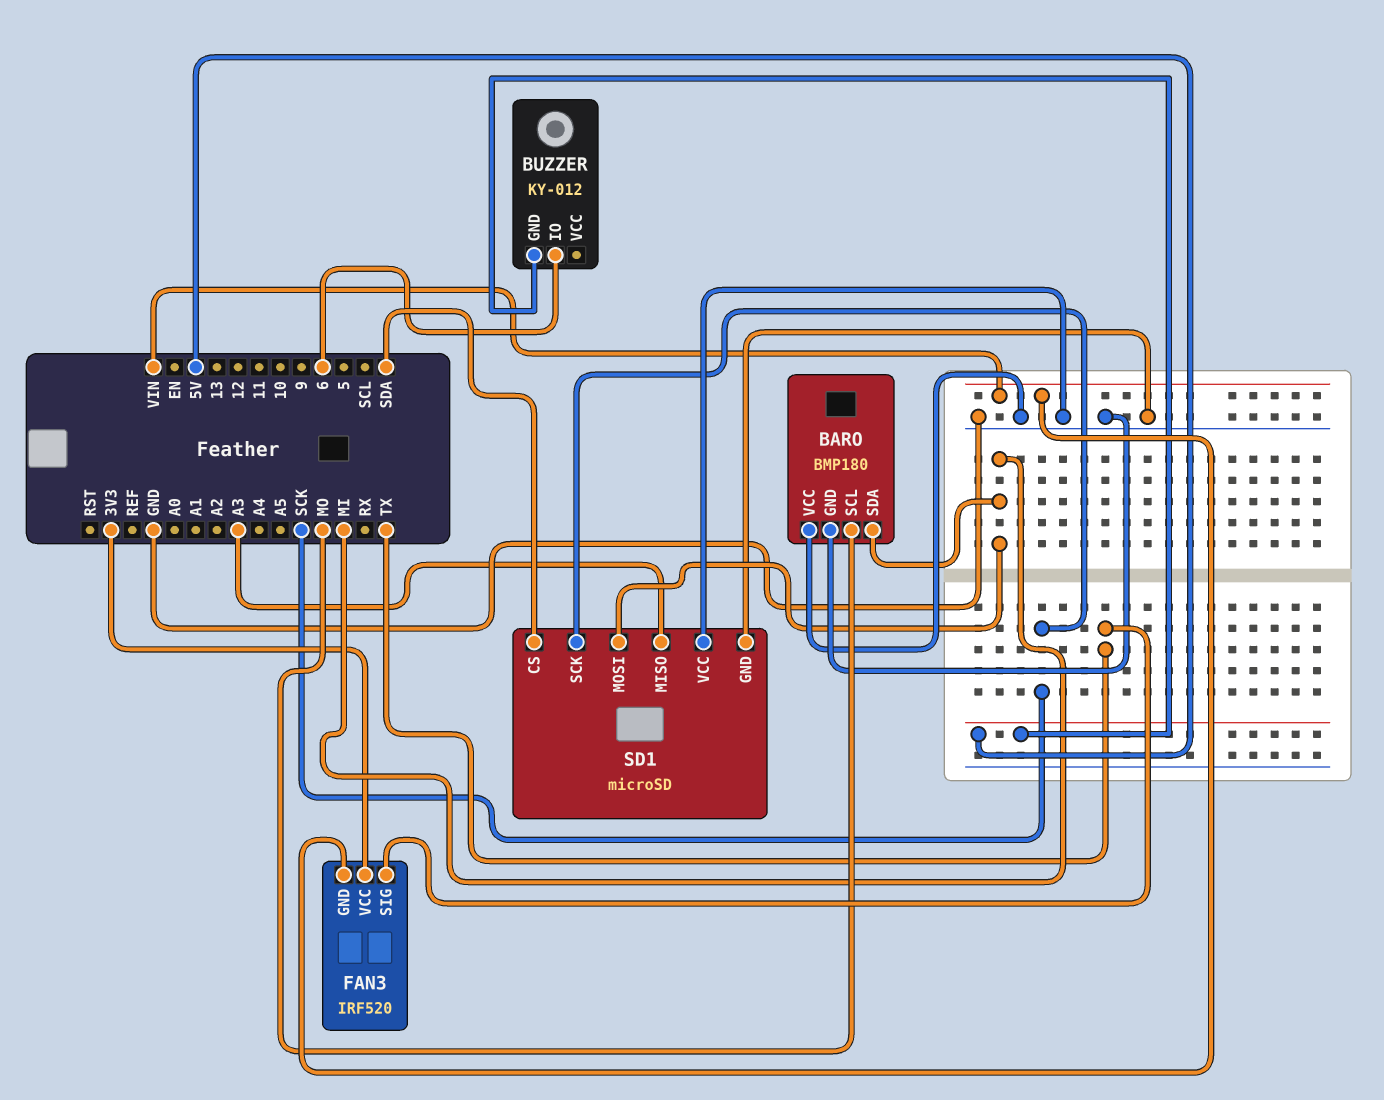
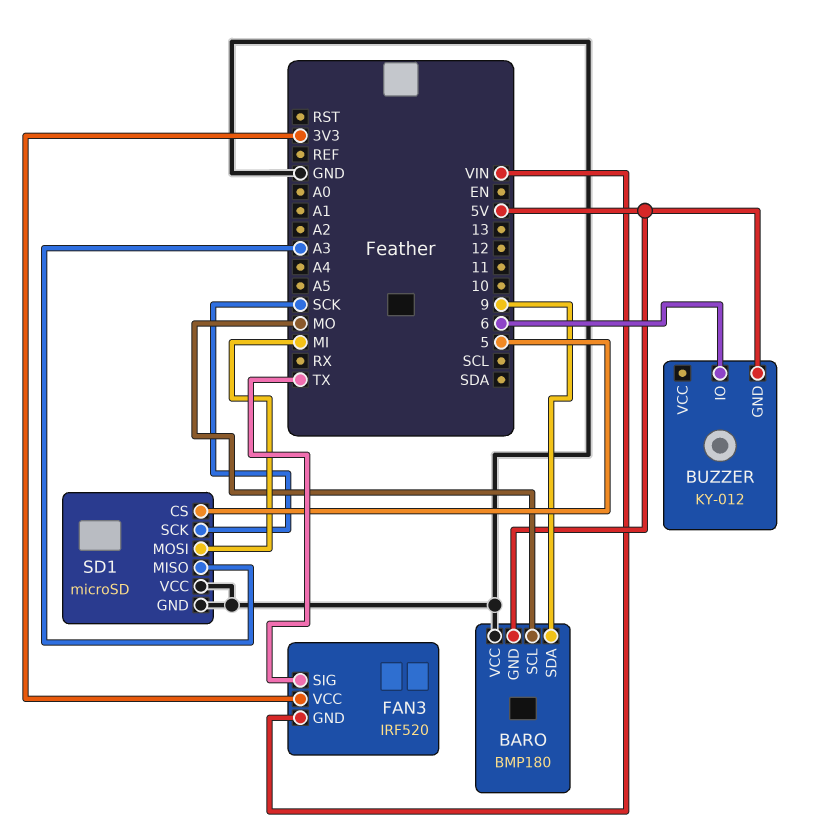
BARO pin GND: GND -> 5V
BARO pin SDA: MI -> 9
SD1 pin CS: SDA -> 5

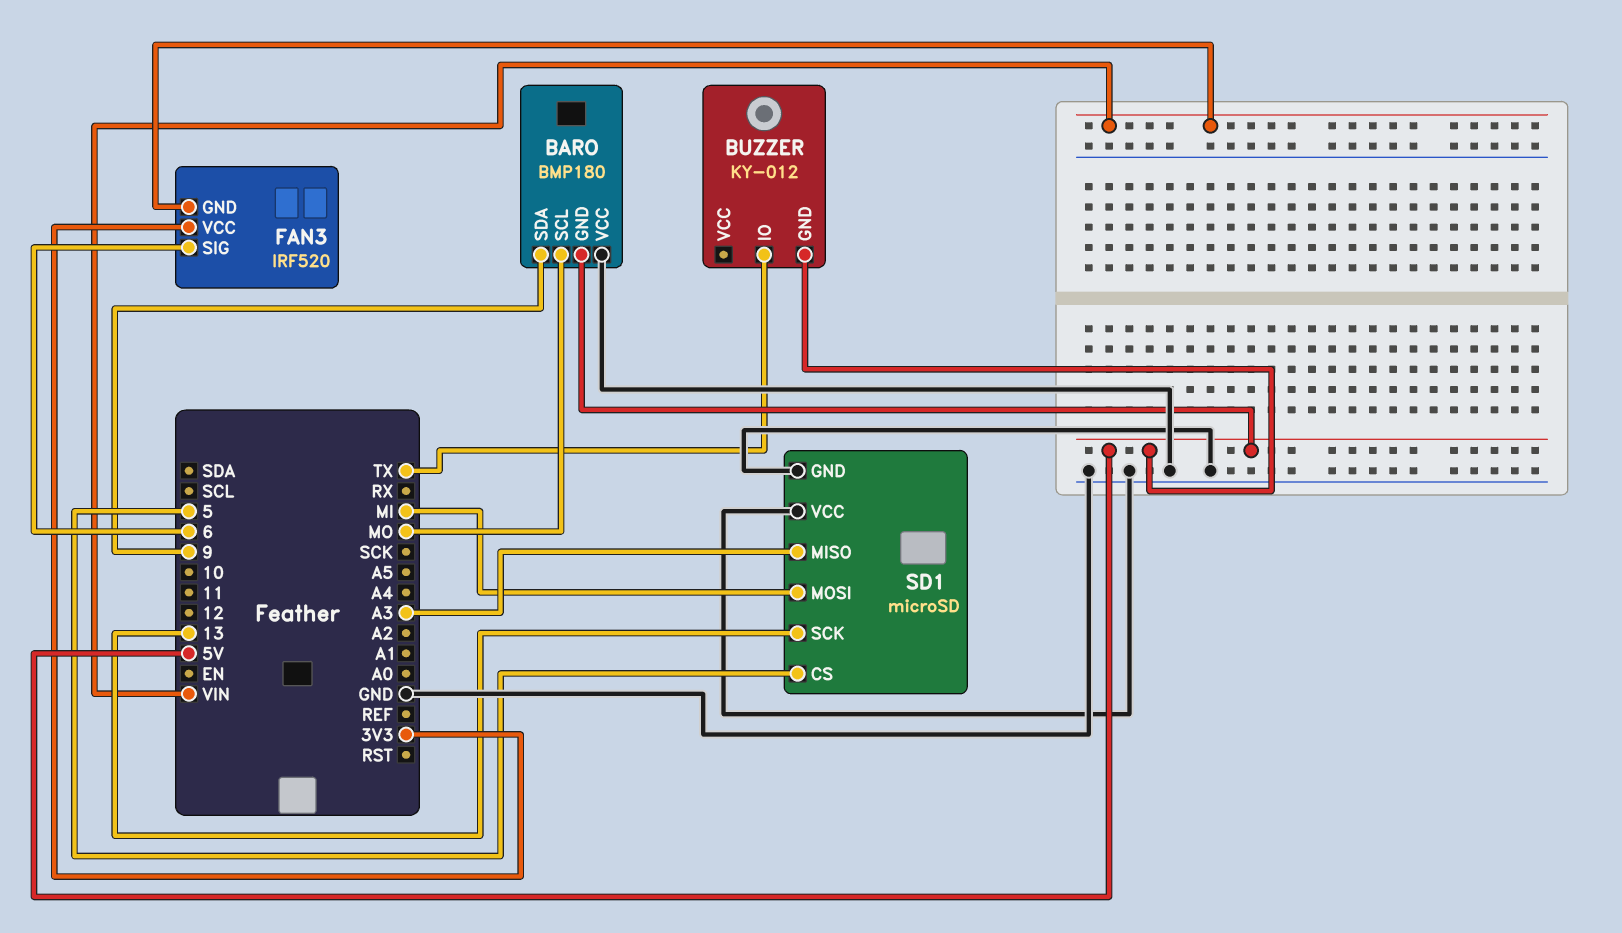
BUZZER pin IO: 6 -> TX
FAN3 pin SIG: TX -> 6
SD1 pin SCK: SCK -> 13

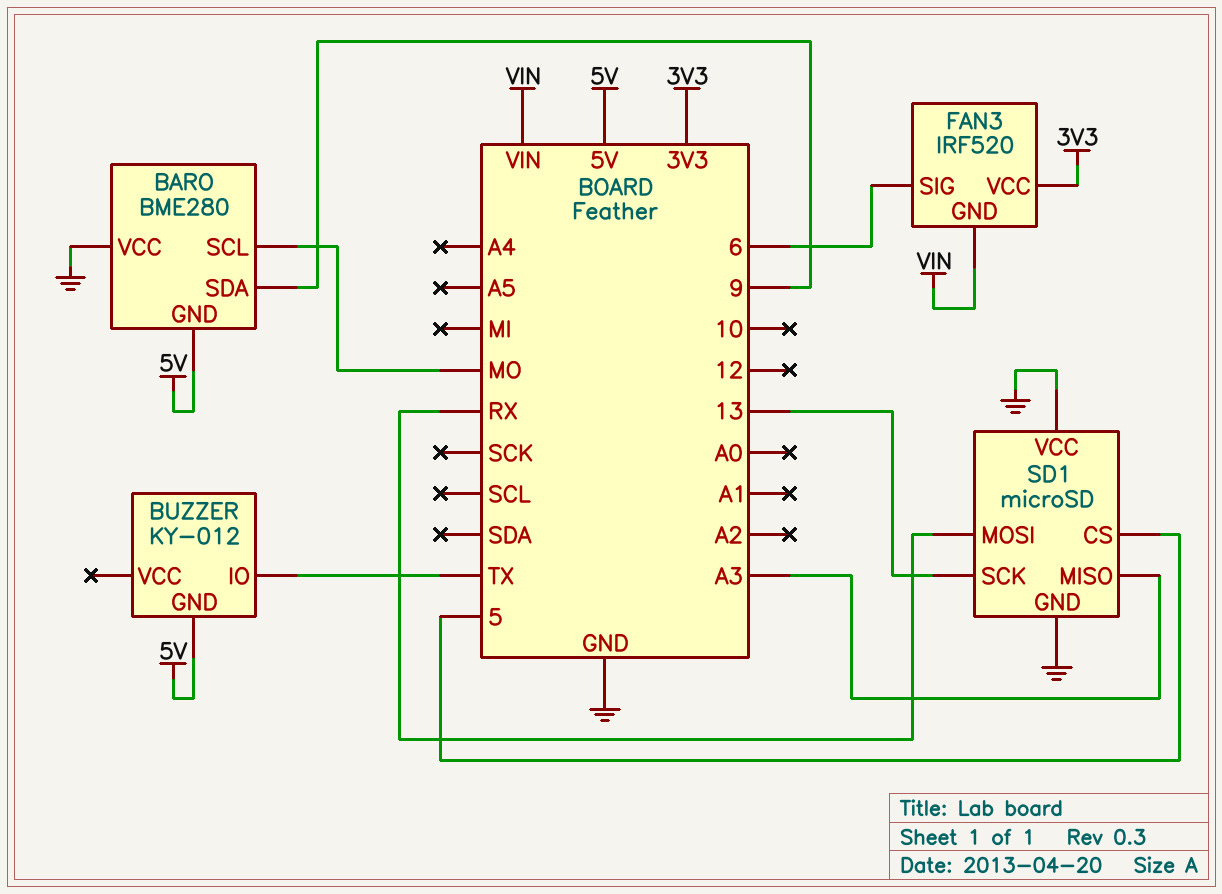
BARO: BMP180 -> BME280
SD1 pin MOSI: MI -> RX

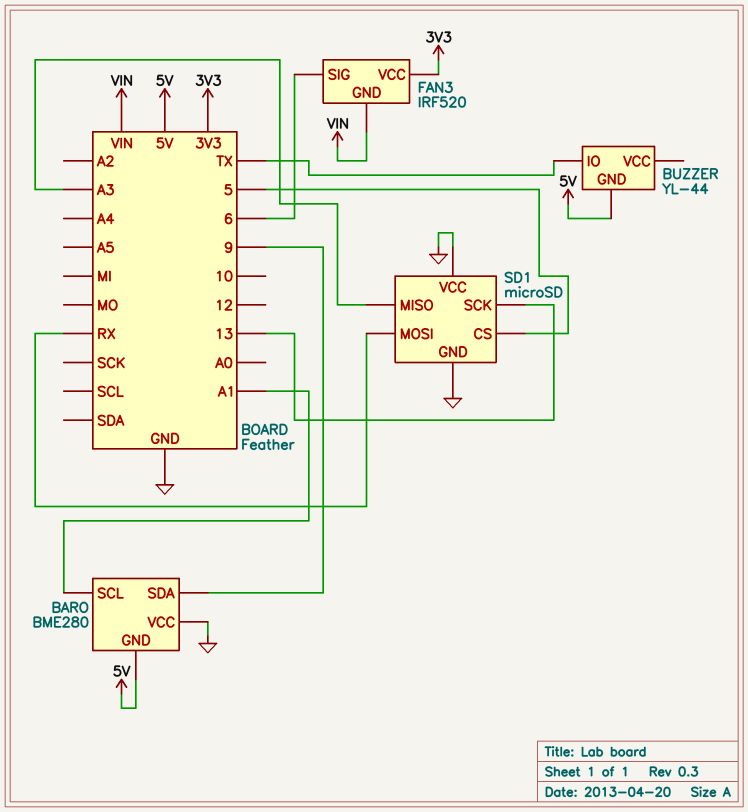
BARO pin SCL: MO -> A1
BUZZER: KY-012 -> YL-44

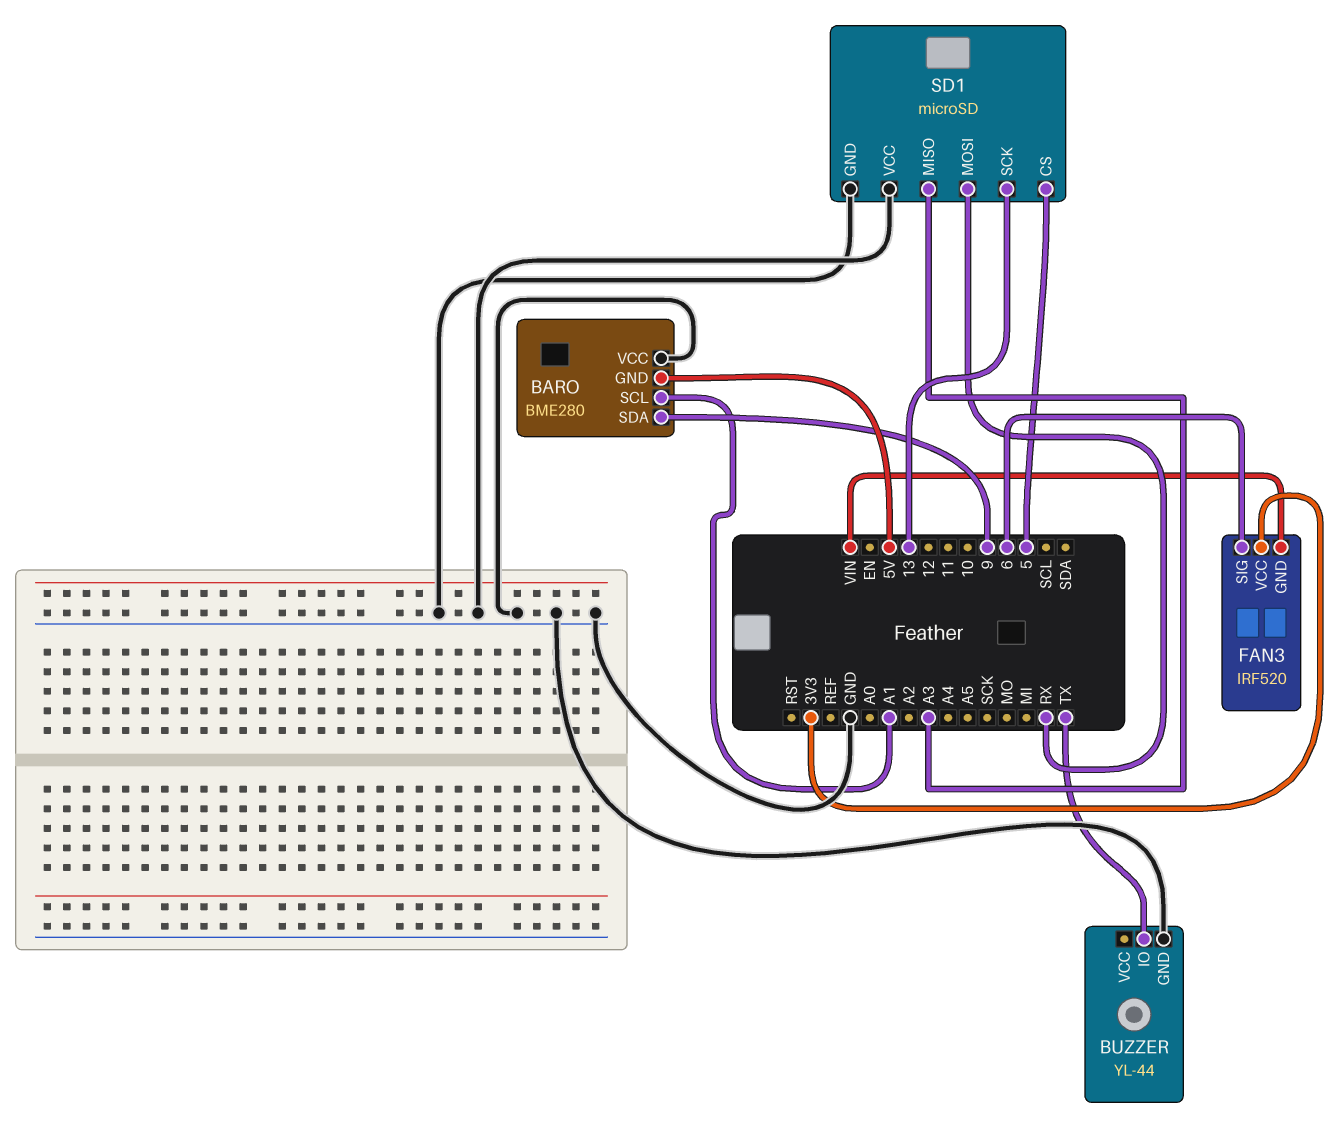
BUZZER pin GND: 5V -> GND

